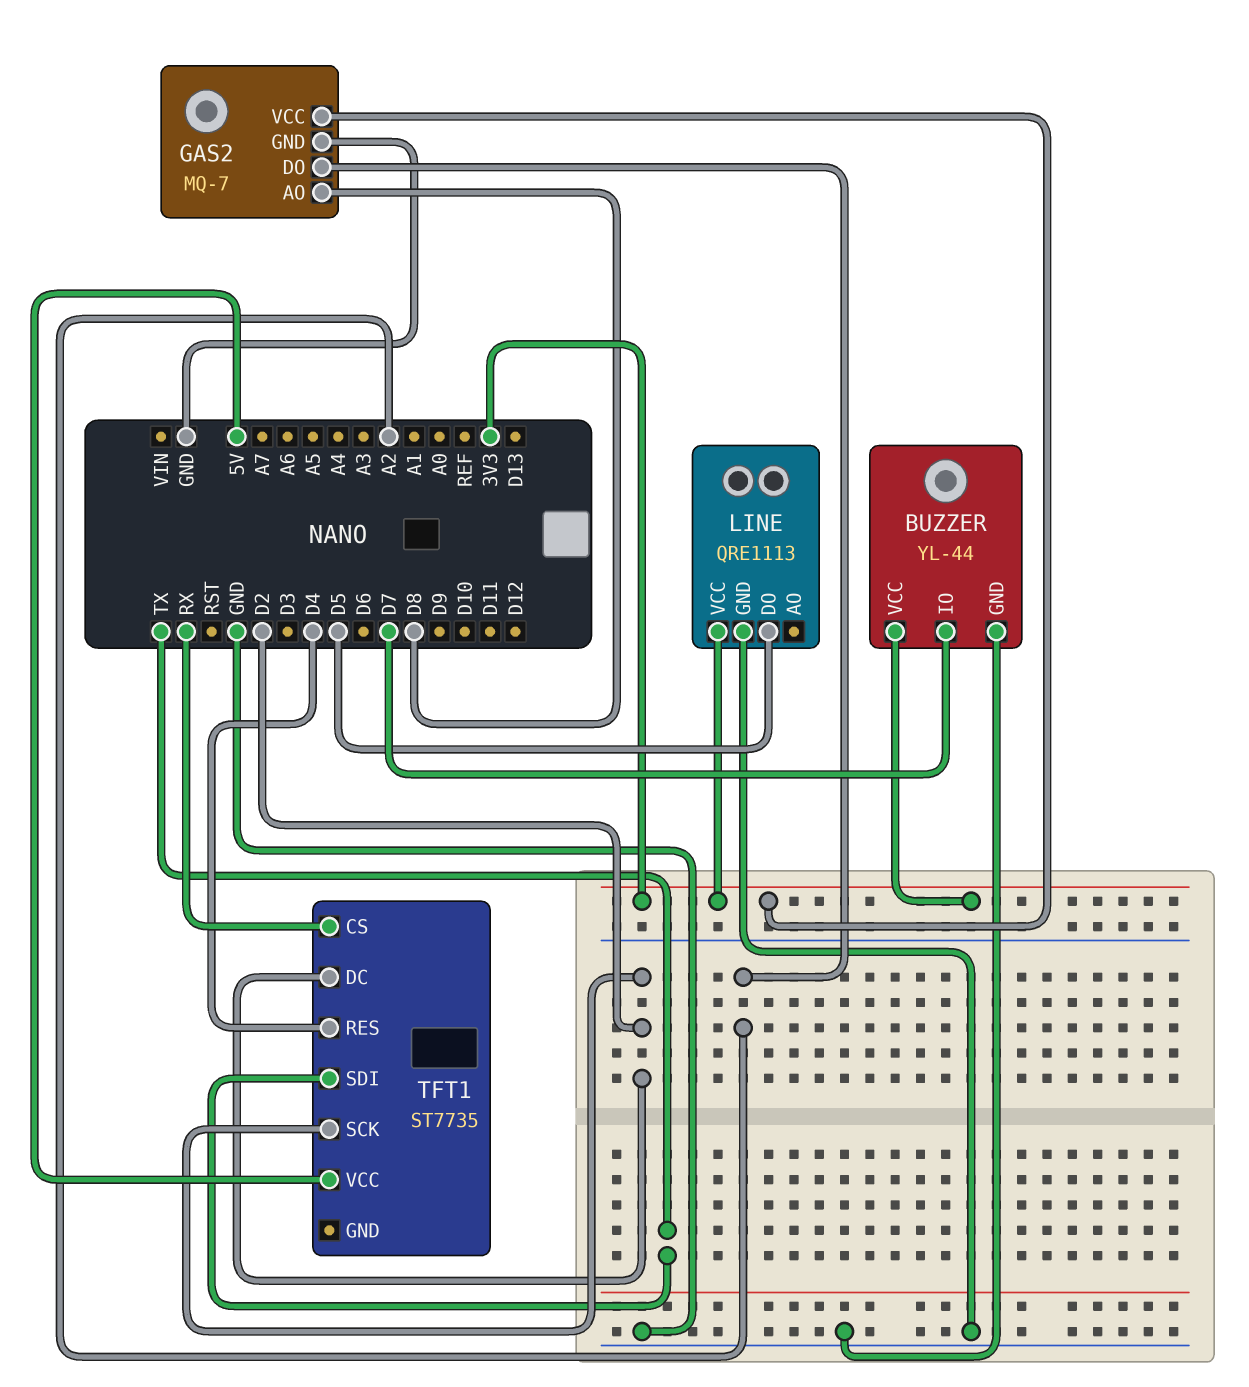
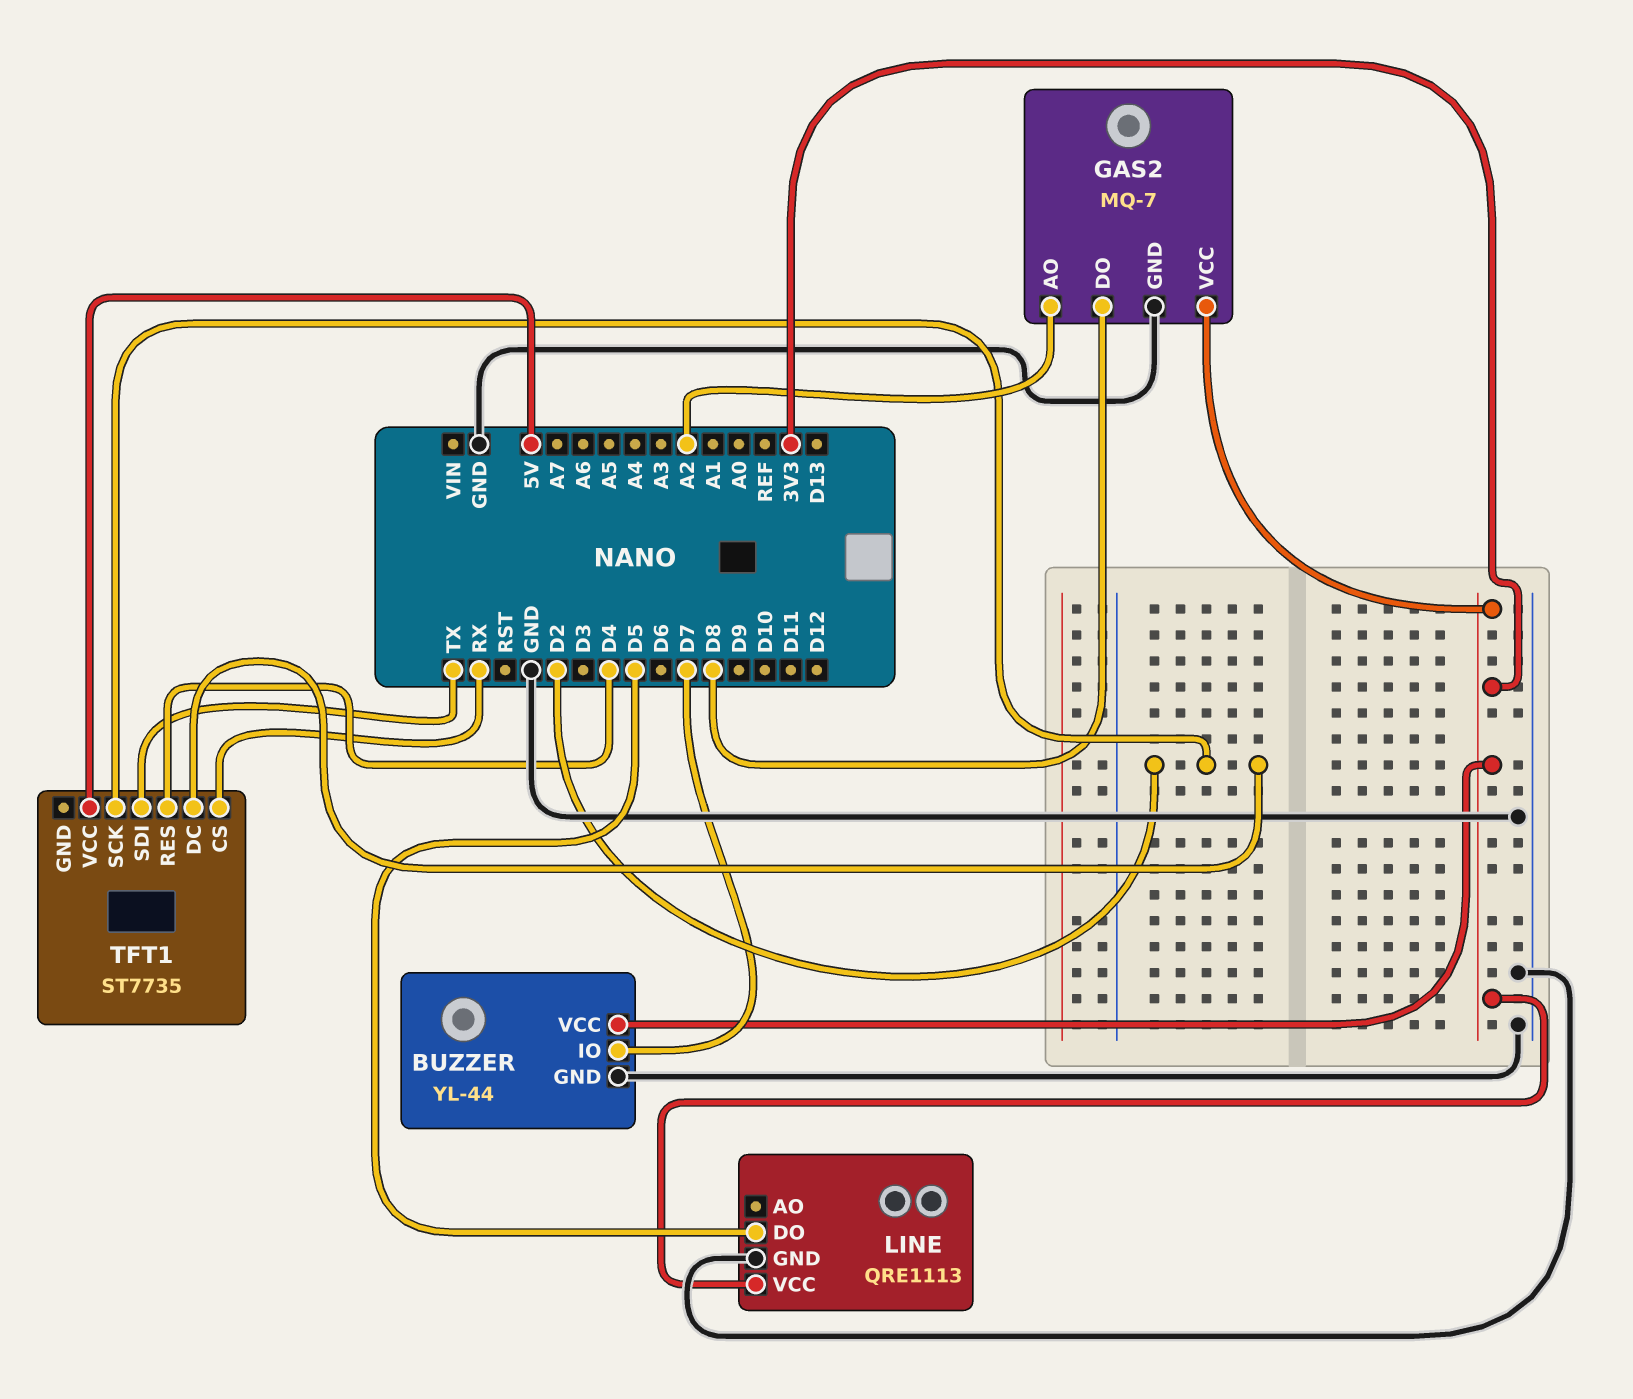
GAS2 pin AO: D8 -> A2
GAS2 pin DO: A2 -> D8

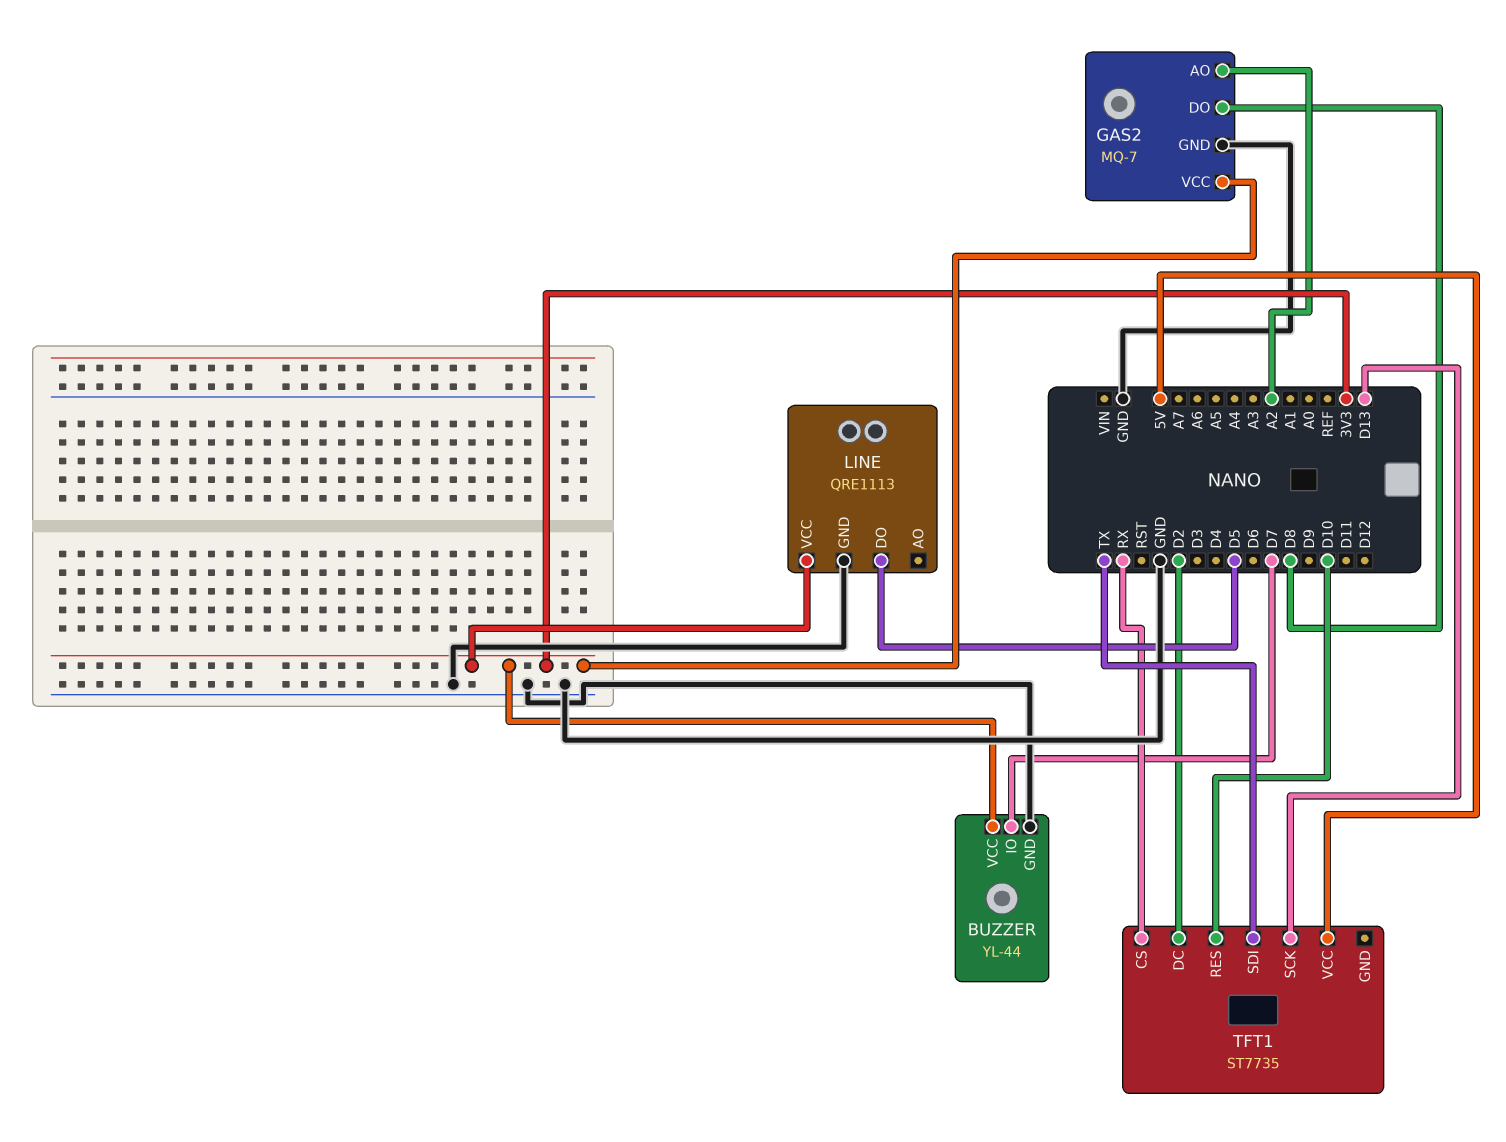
TFT1 pin RES: D4 -> D10
TFT1 pin SCK: D2 -> D13

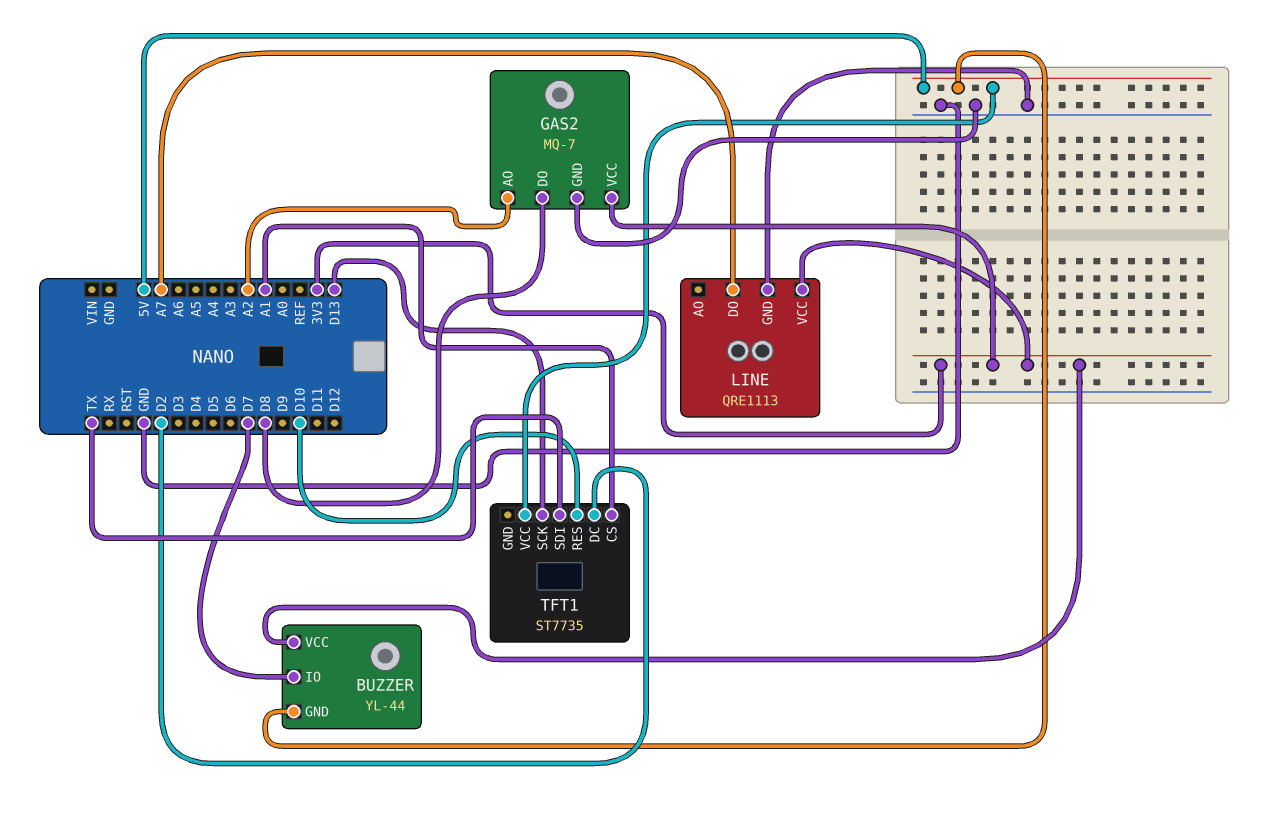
BUZZER pin GND: GND -> 5V
LINE pin DO: D5 -> A7
TFT1 pin CS: RX -> A1

